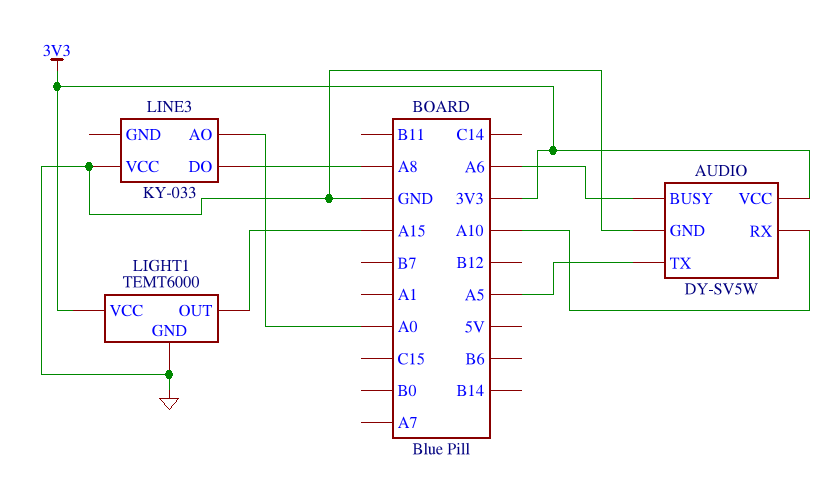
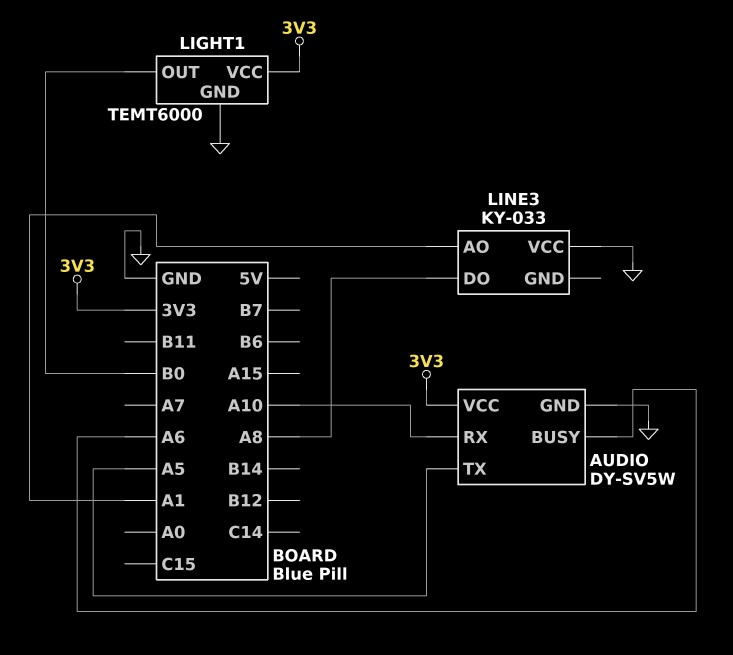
LIGHT1 pin OUT: A15 -> B0
LINE3 pin AO: A0 -> A1

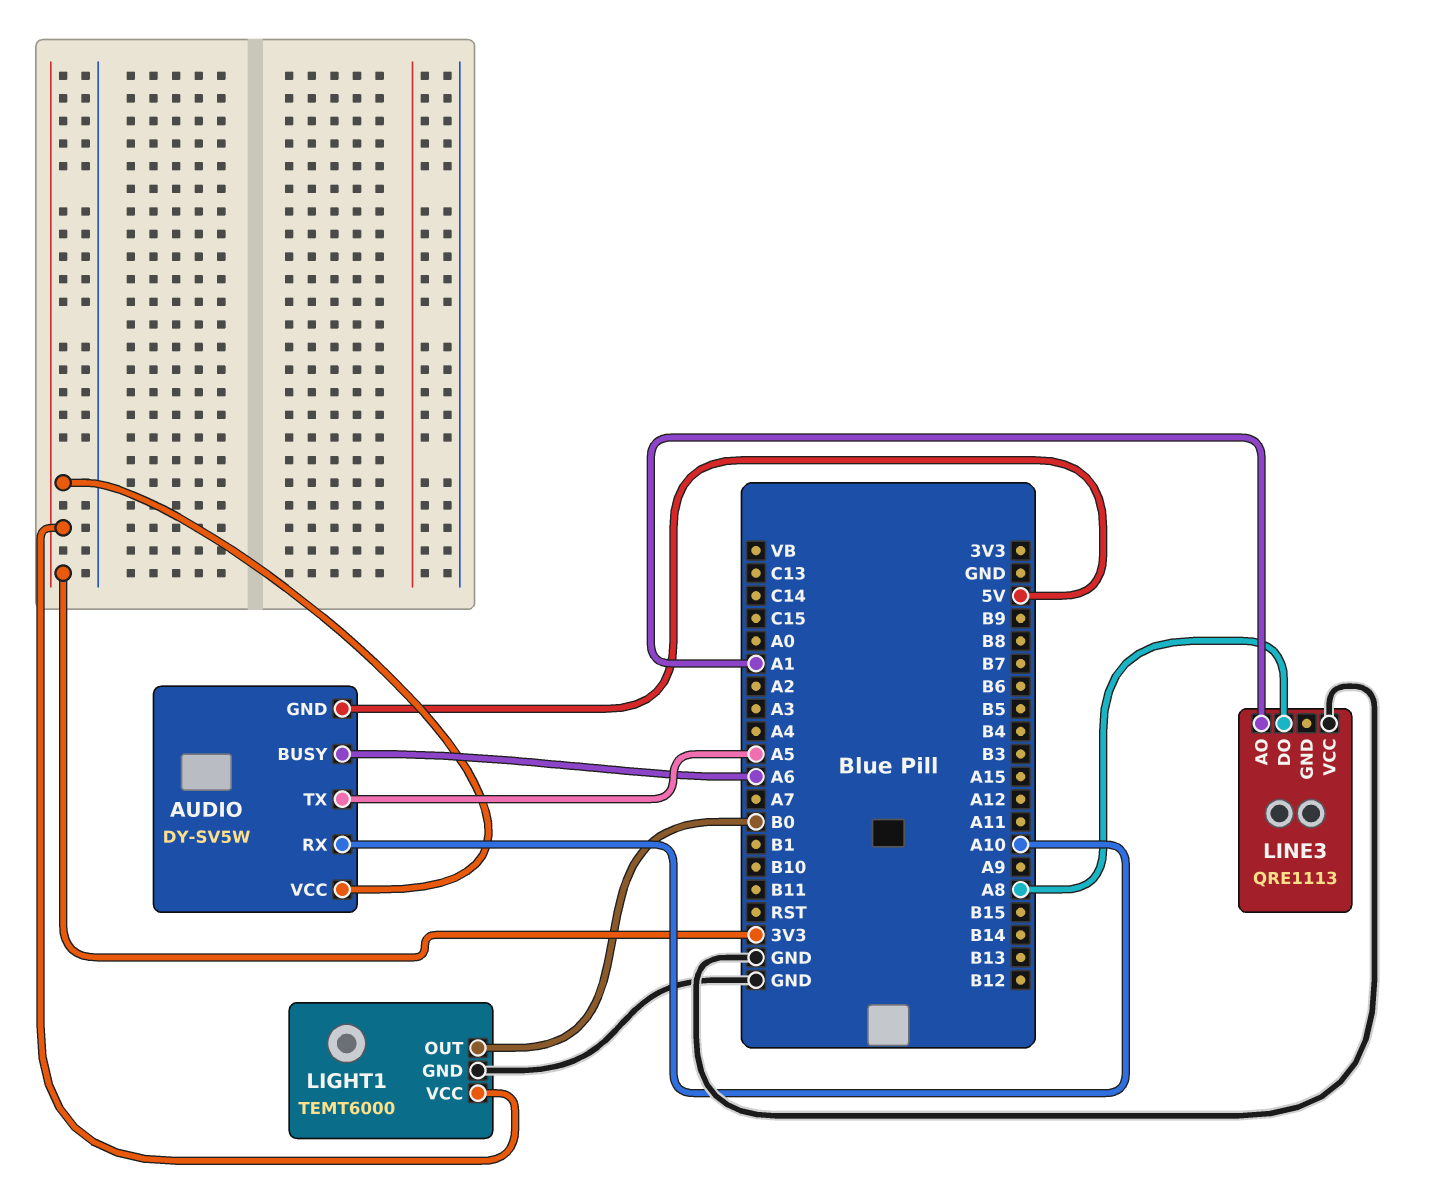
AUDIO pin GND: GND -> 5V
LINE3: KY-033 -> QRE1113

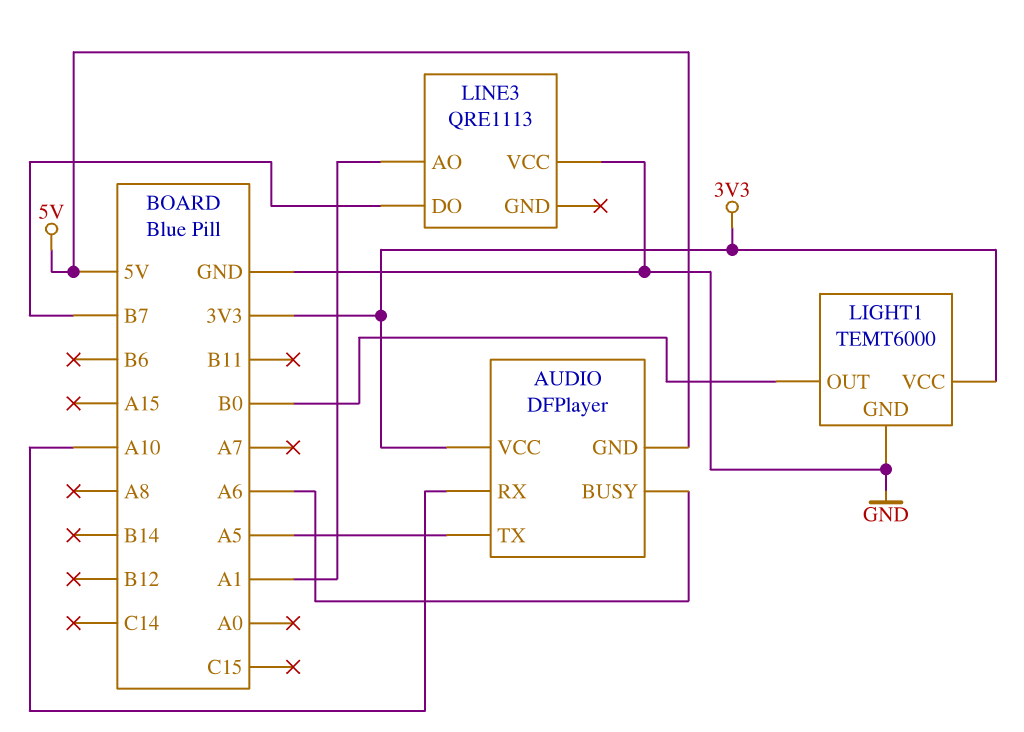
AUDIO: DY-SV5W -> DFPlayer
LINE3 pin DO: A8 -> B7

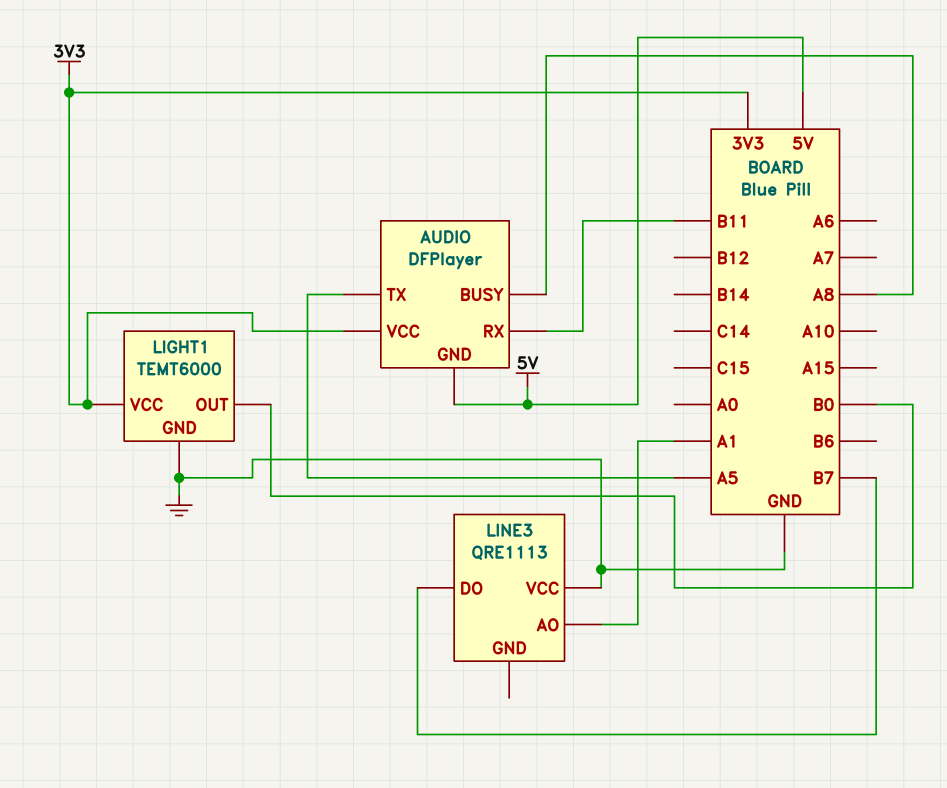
AUDIO pin BUSY: A6 -> A8
AUDIO pin RX: A10 -> B11

